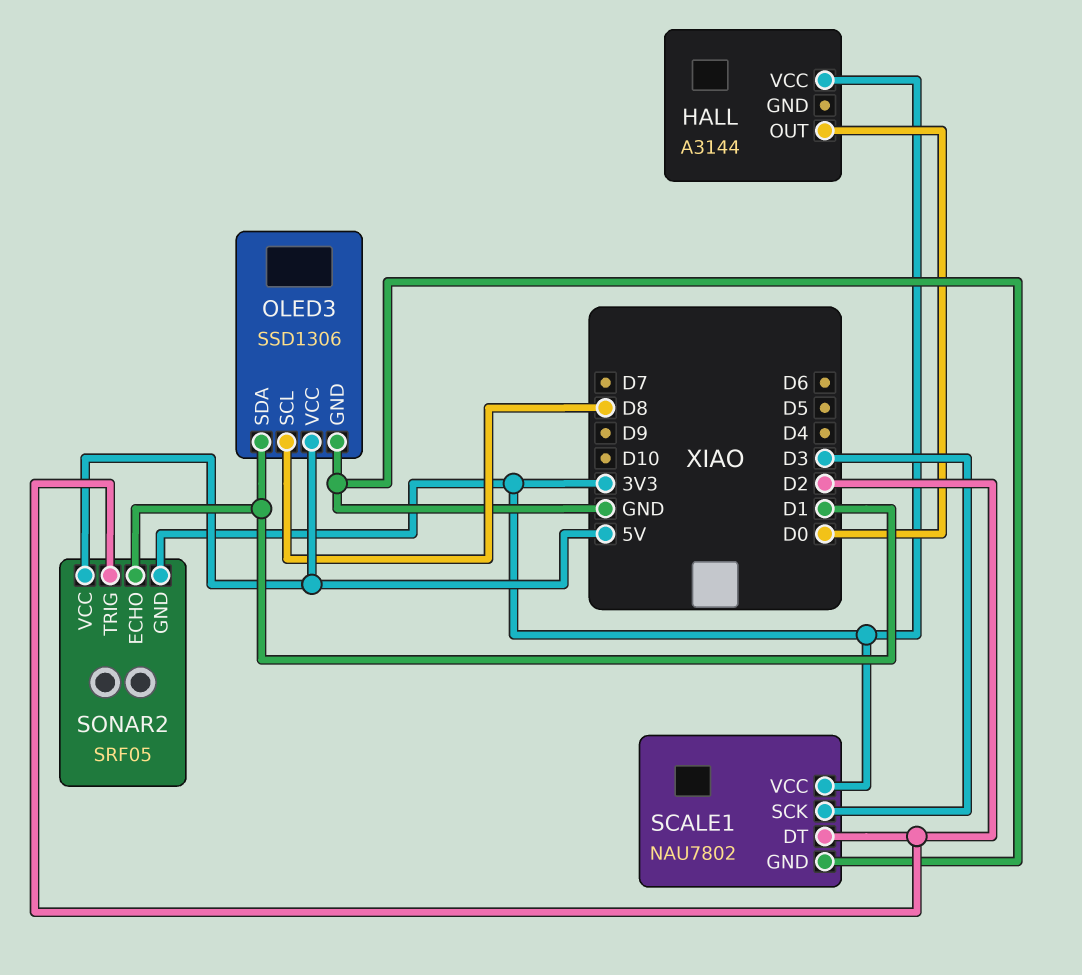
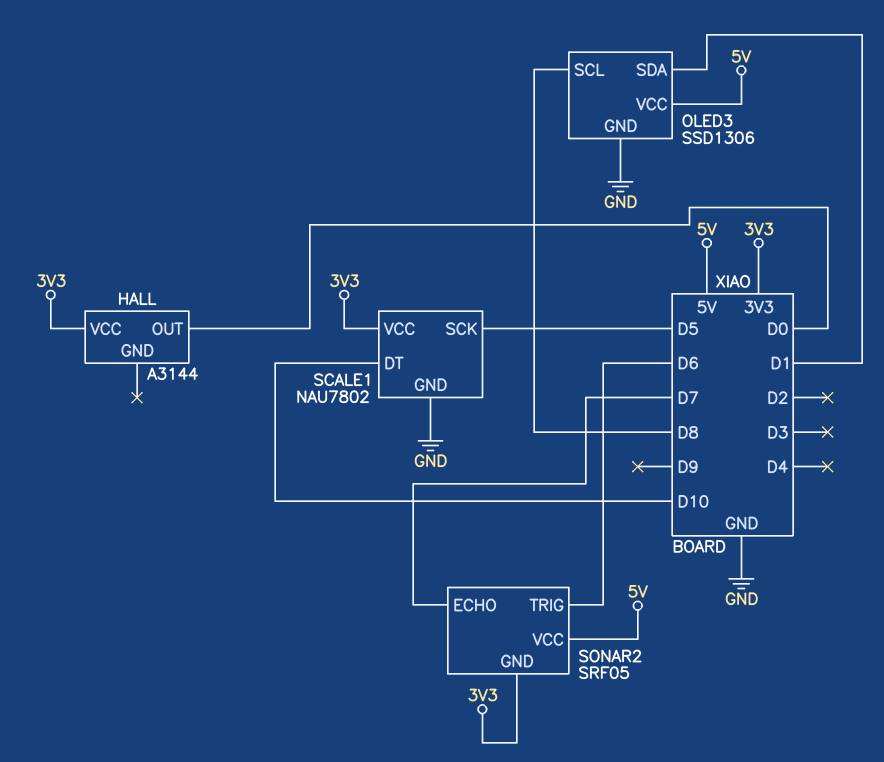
SCALE1 pin DT: D2 -> D10
SCALE1 pin SCK: D3 -> D5
SONAR2 pin ECHO: D1 -> D7
SONAR2 pin TRIG: D2 -> D6

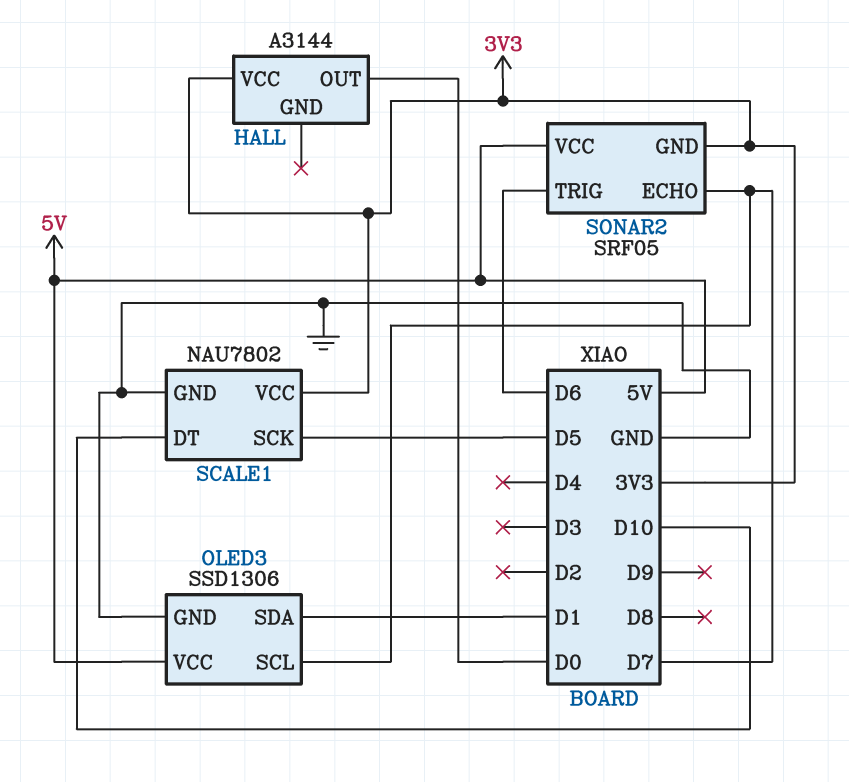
OLED3 pin SCL: D8 -> D7

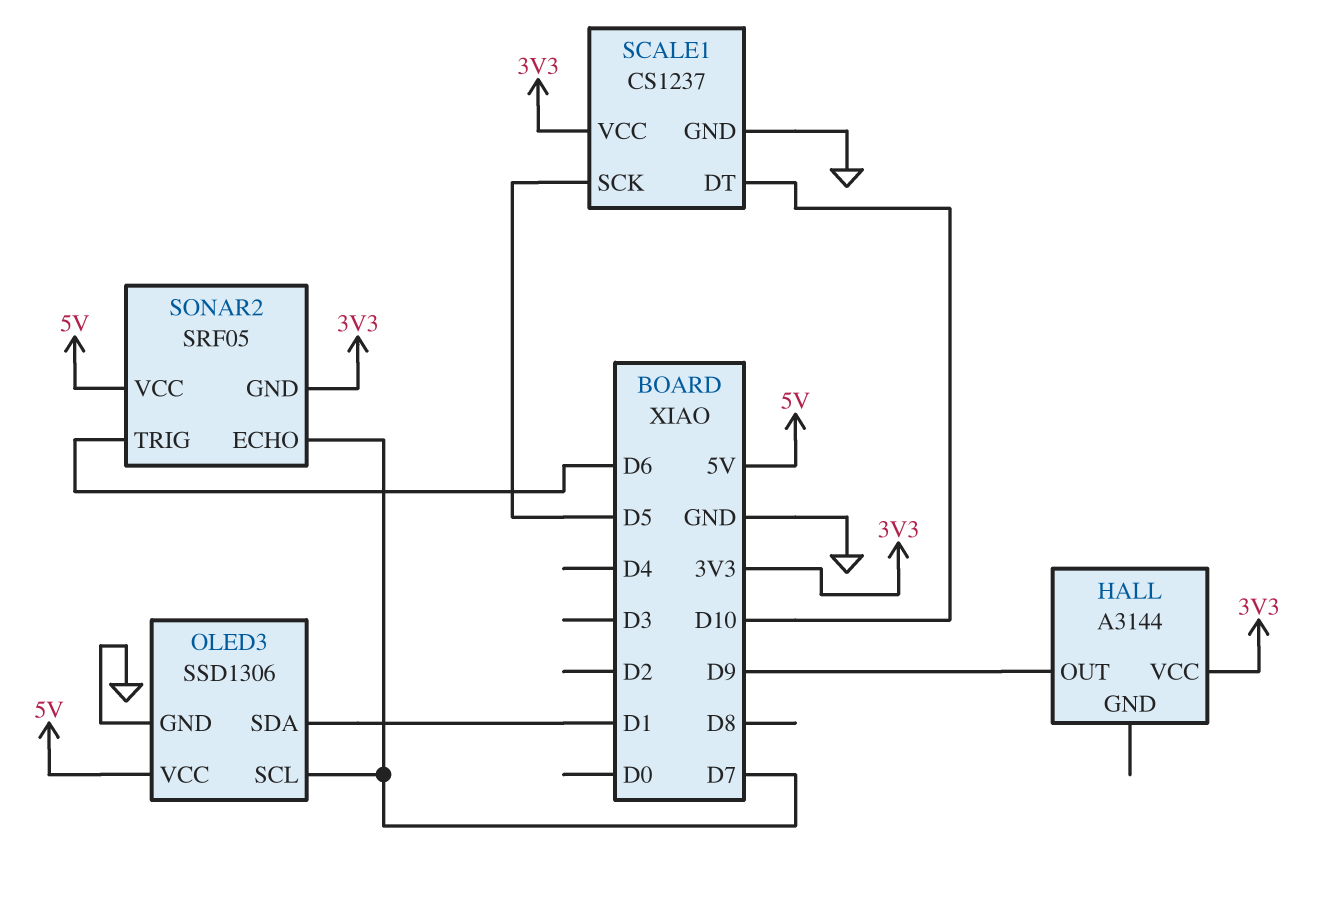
HALL pin OUT: D0 -> D9
SCALE1: NAU7802 -> CS1237

